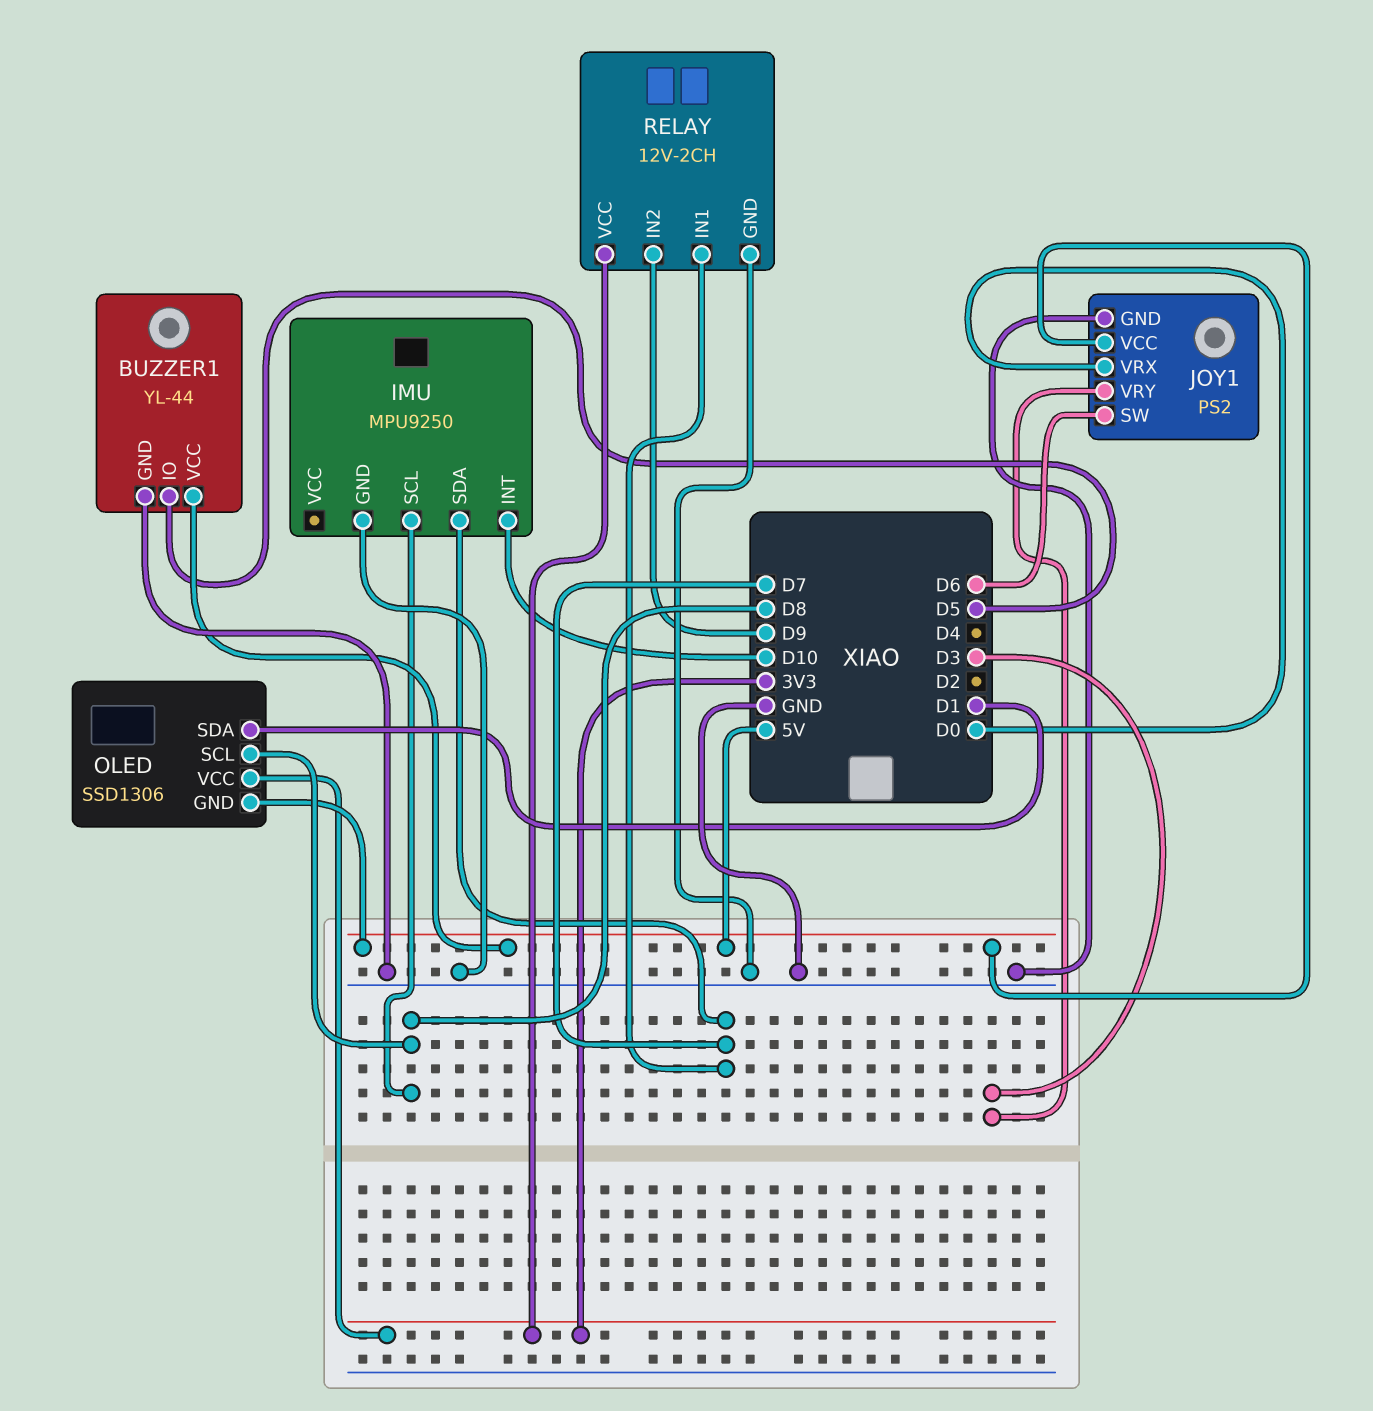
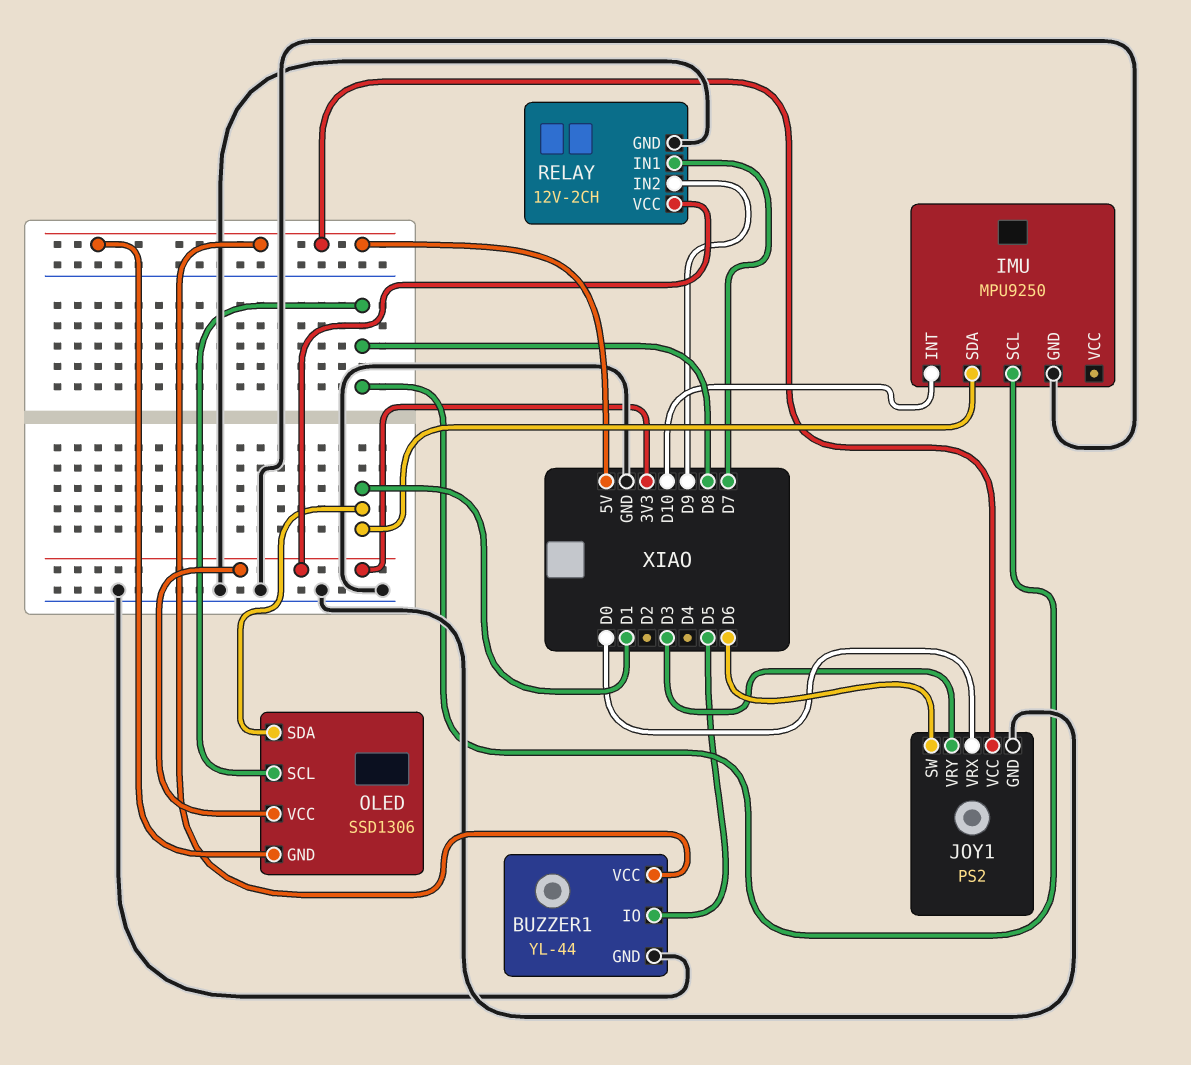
IMU pin SDA: D7 -> D1

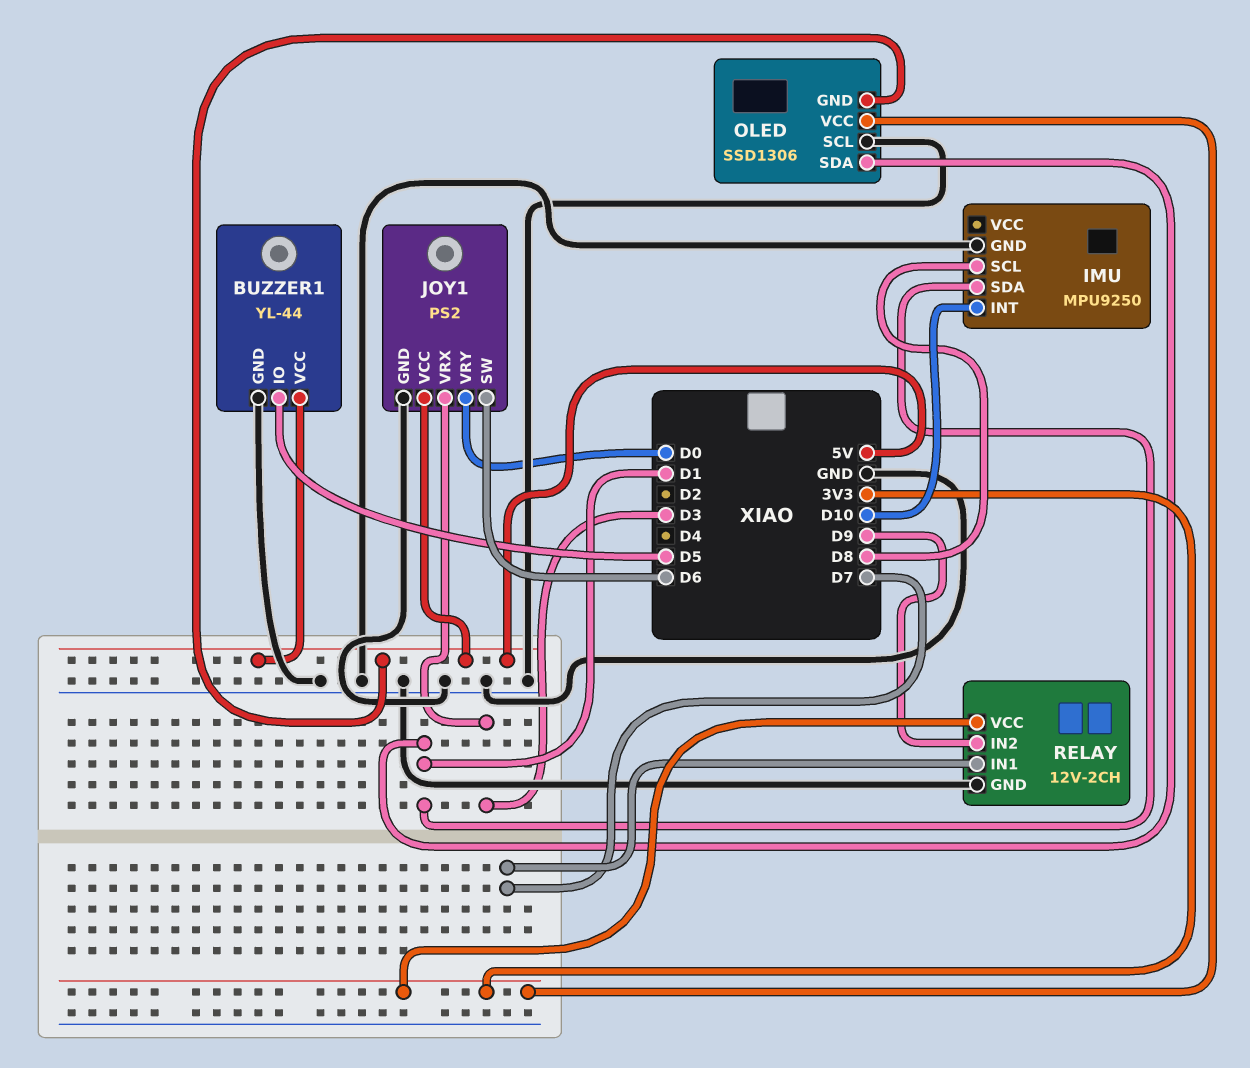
JOY1 pin VRX: D0 -> D3
JOY1 pin VRY: D3 -> D0
OLED pin SCL: D8 -> GND

